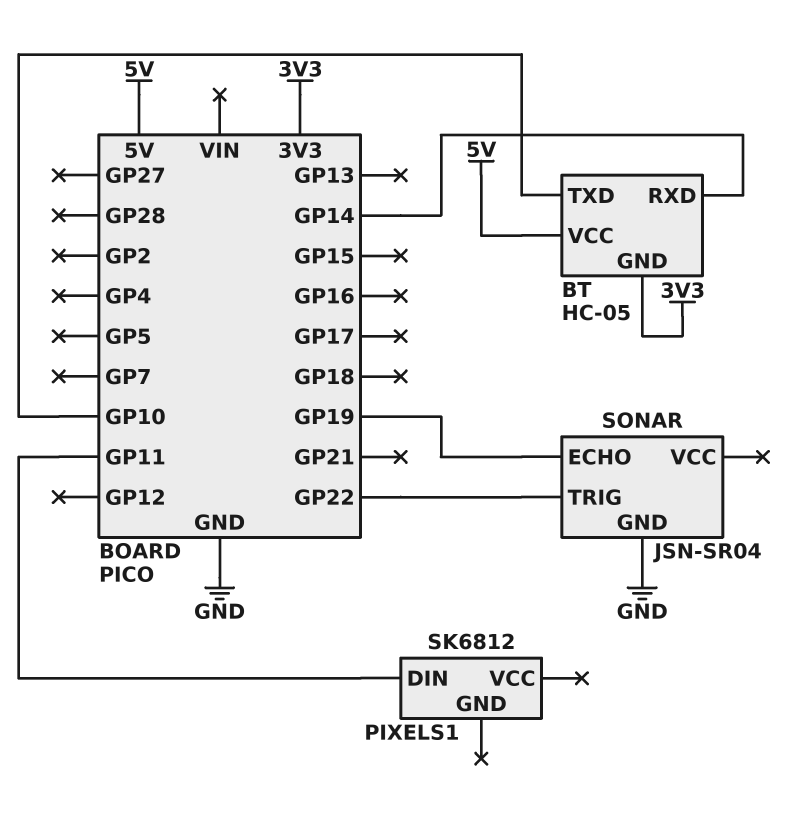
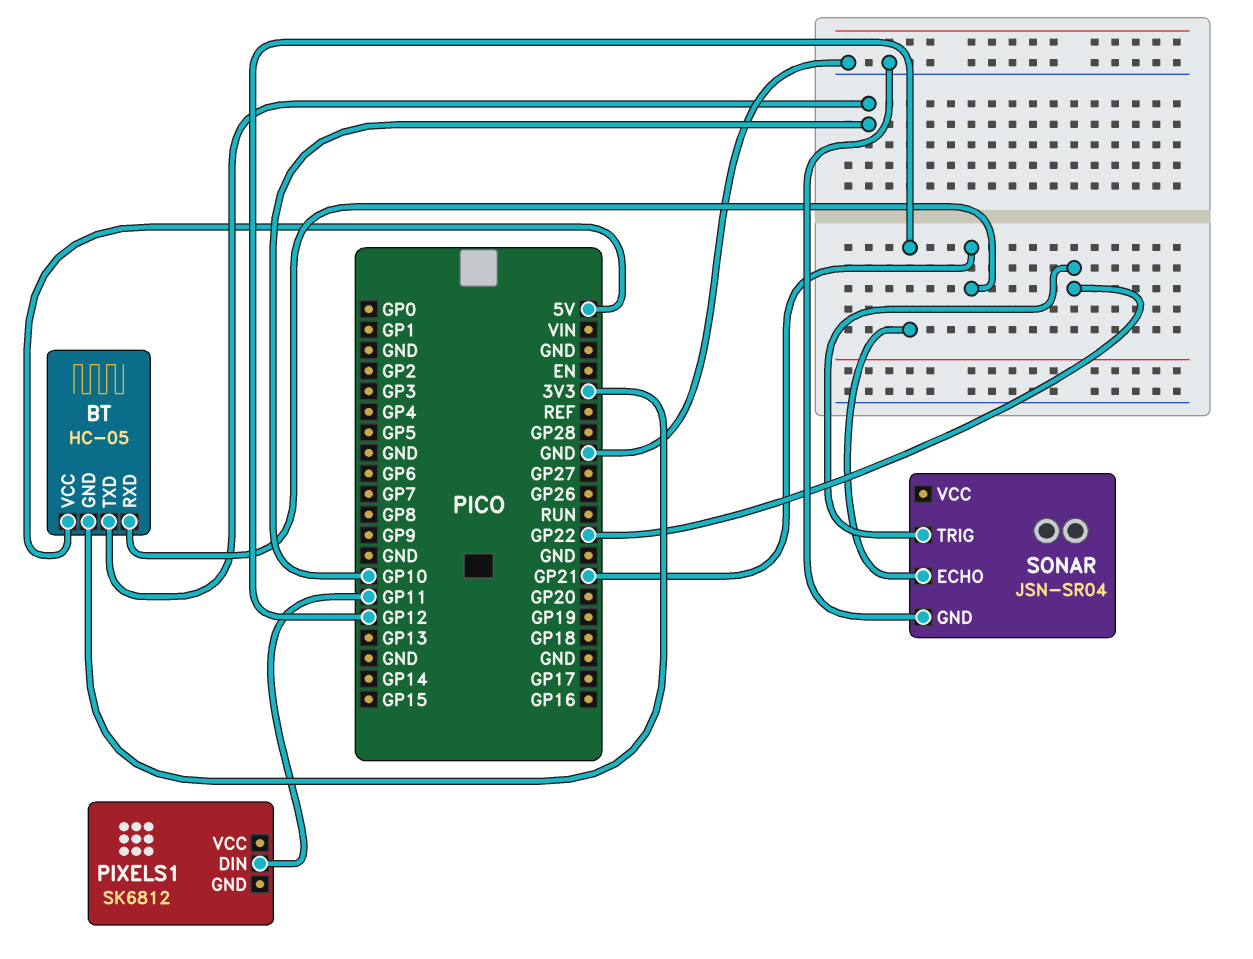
BT pin RXD: GP14 -> GP21
SONAR pin ECHO: GP19 -> GP12

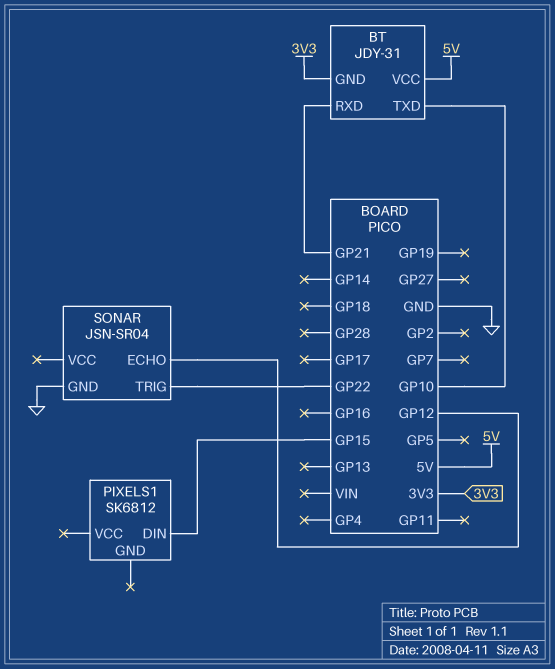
BT: HC-05 -> JDY-31
PIXELS1 pin DIN: GP11 -> GP15

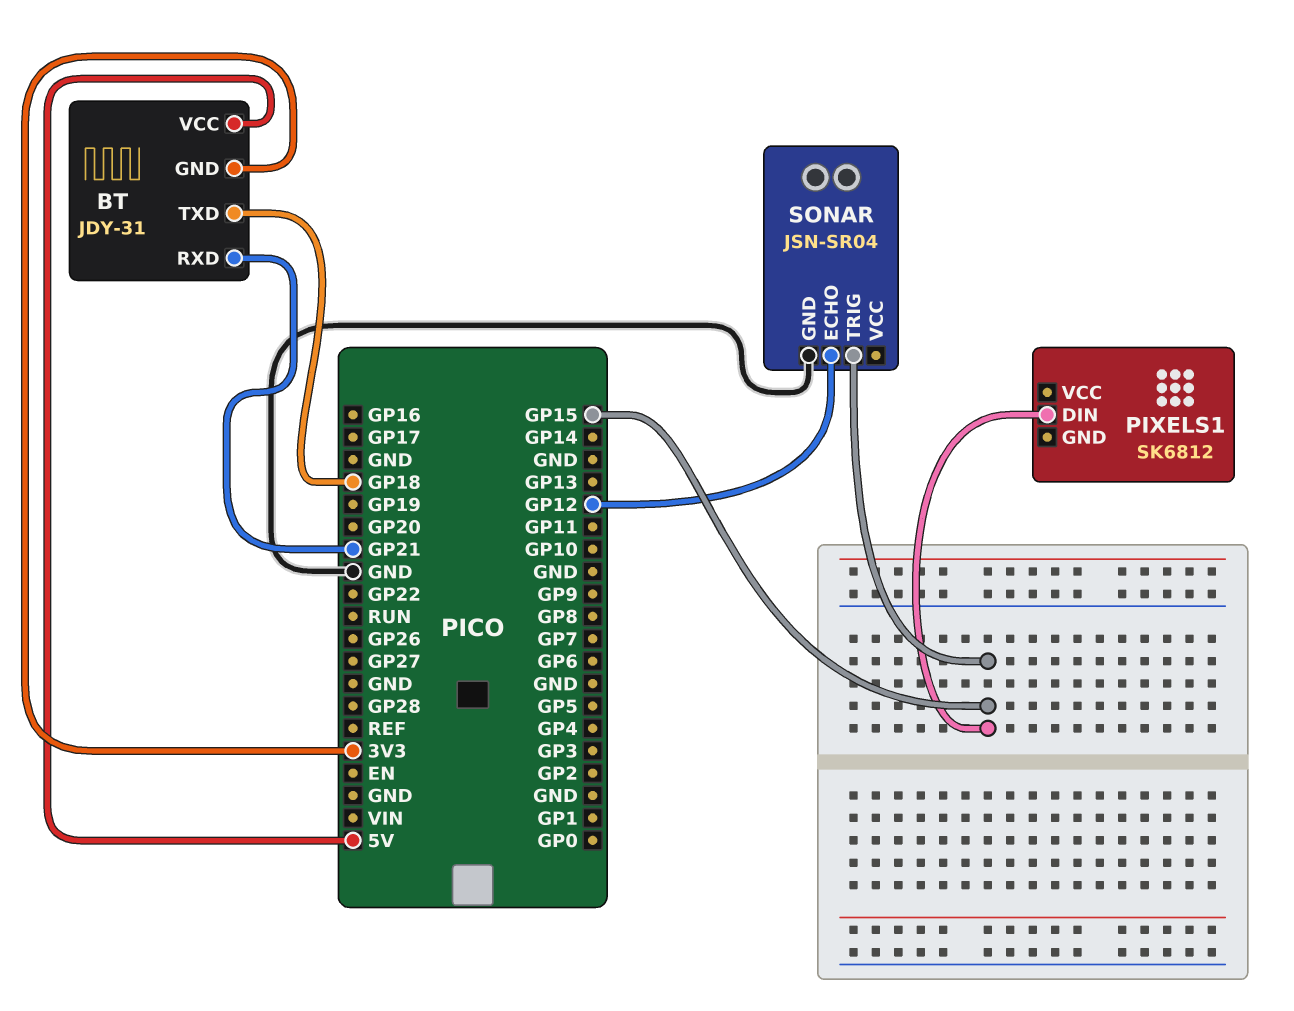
BT pin TXD: GP10 -> GP18
SONAR pin TRIG: GP22 -> GP15

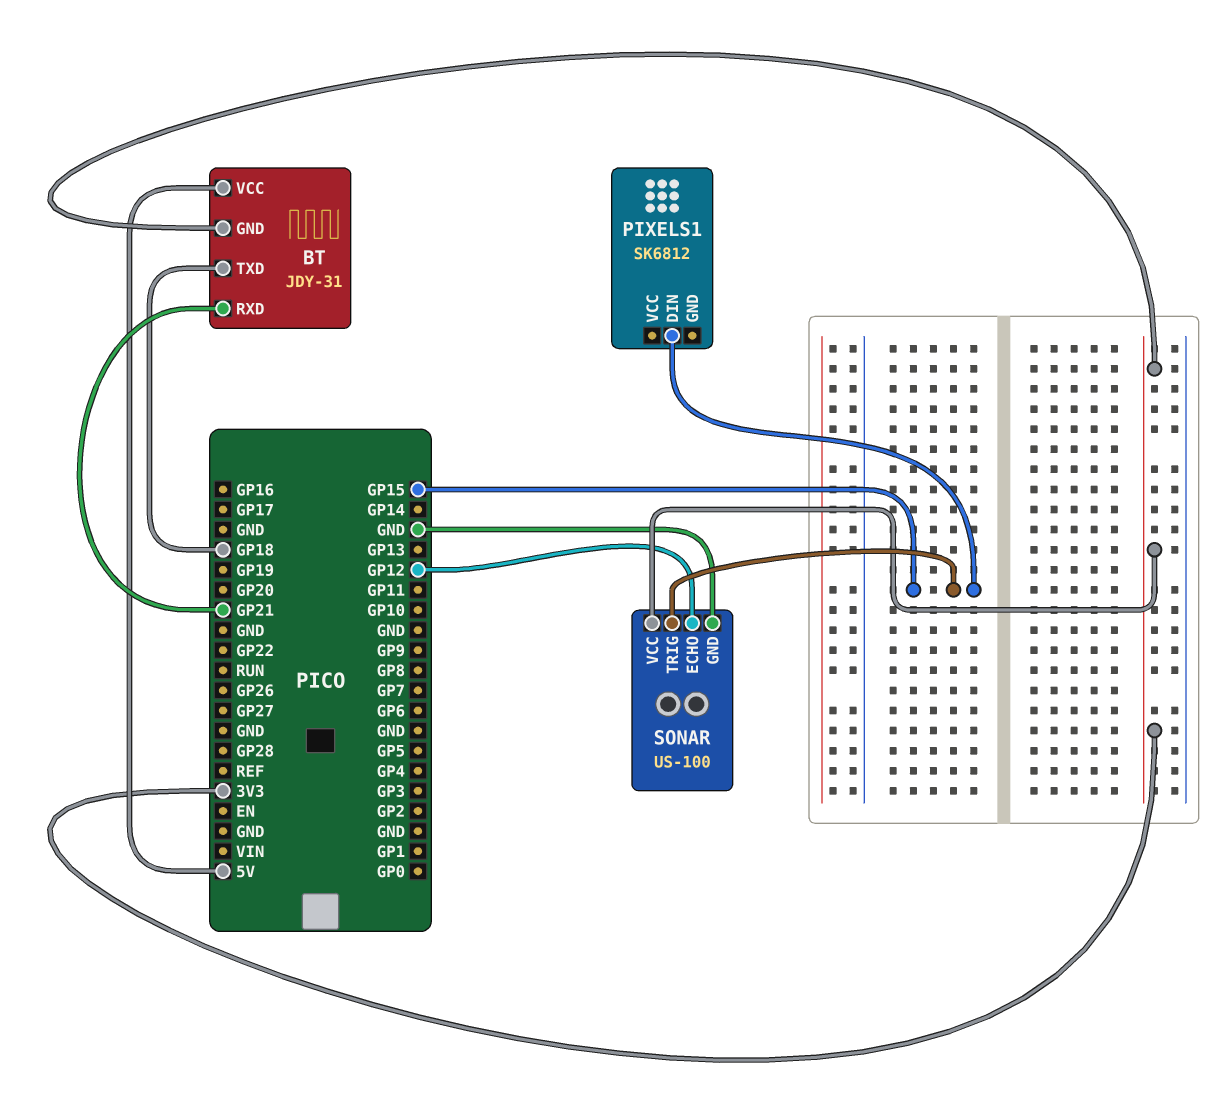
SONAR: JSN-SR04 -> US-100
SONAR pin VCC: none -> 3V3

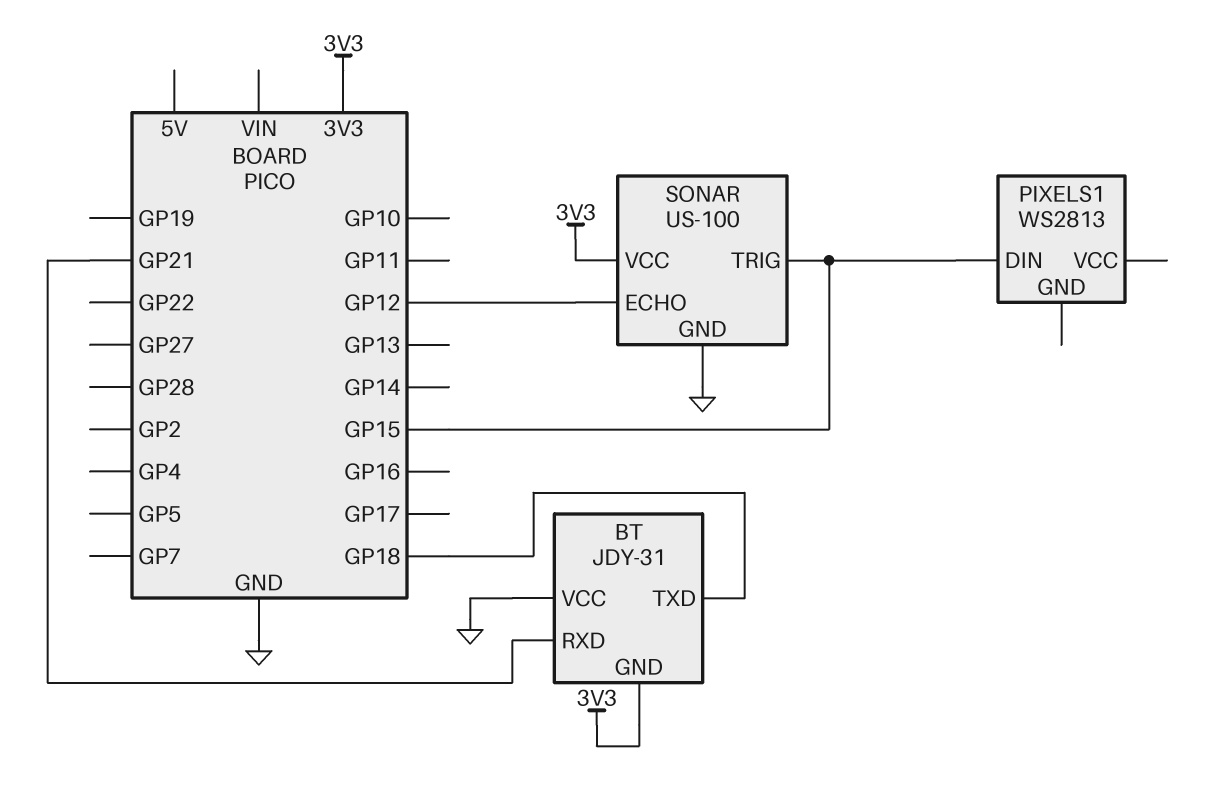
BT pin VCC: 5V -> GND
PIXELS1: SK6812 -> WS2813

